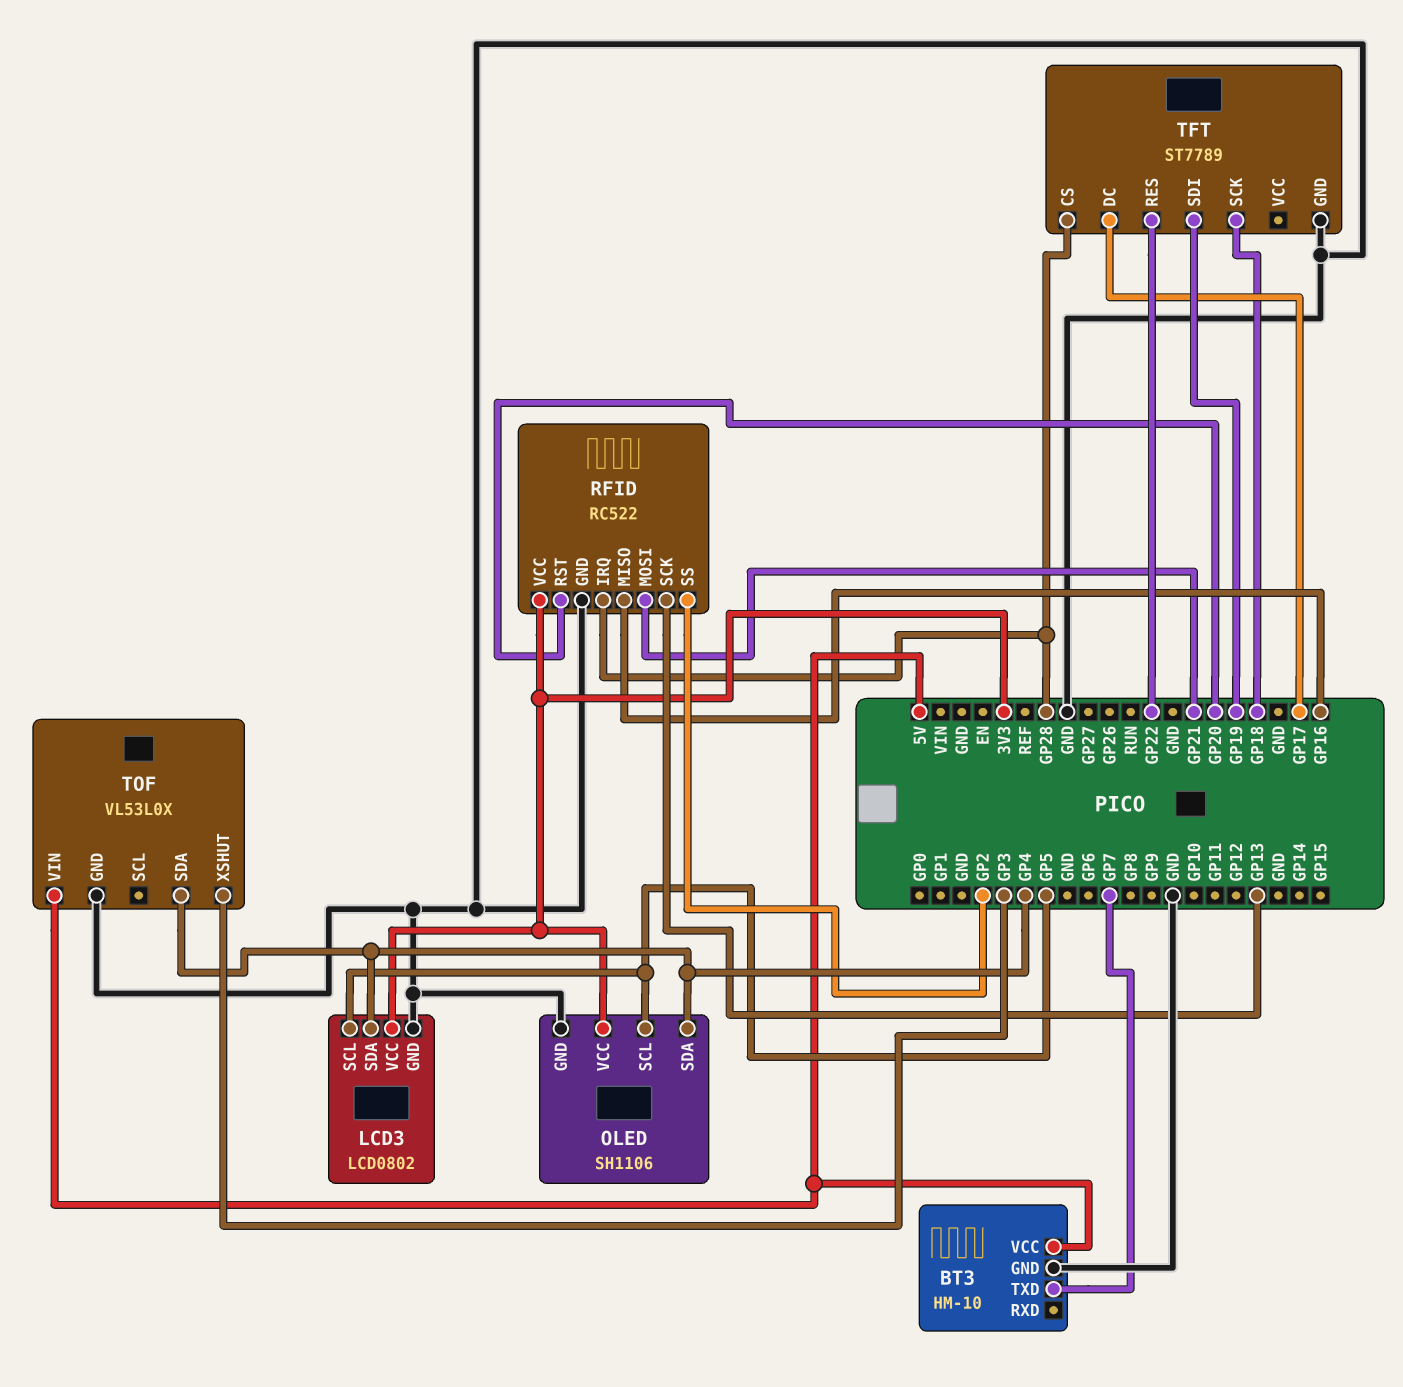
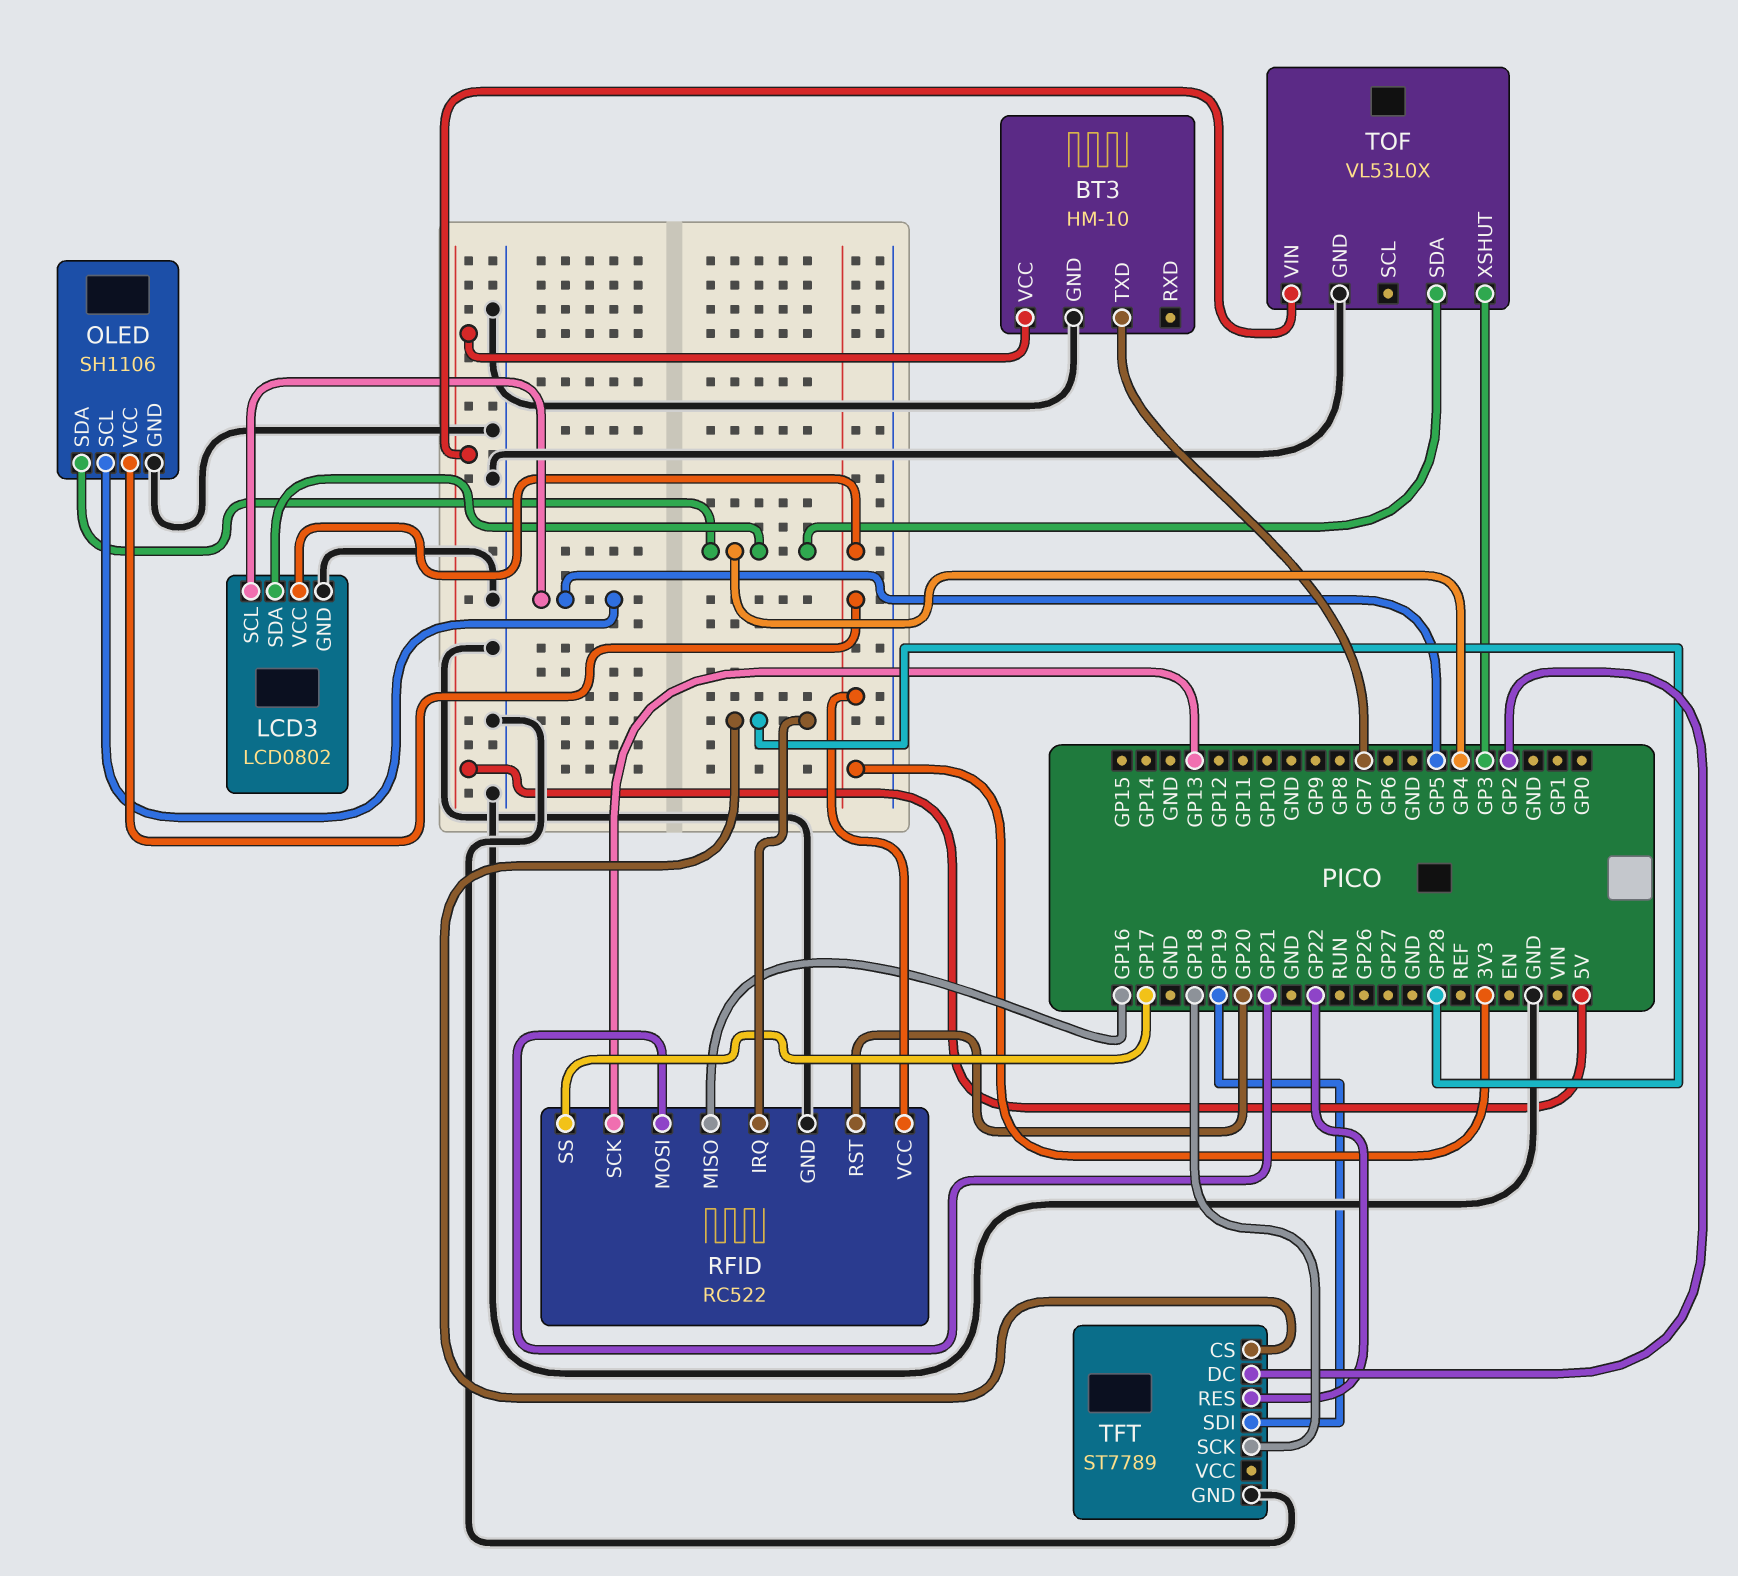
RFID pin SS: GP2 -> GP17
TFT pin DC: GP17 -> GP2

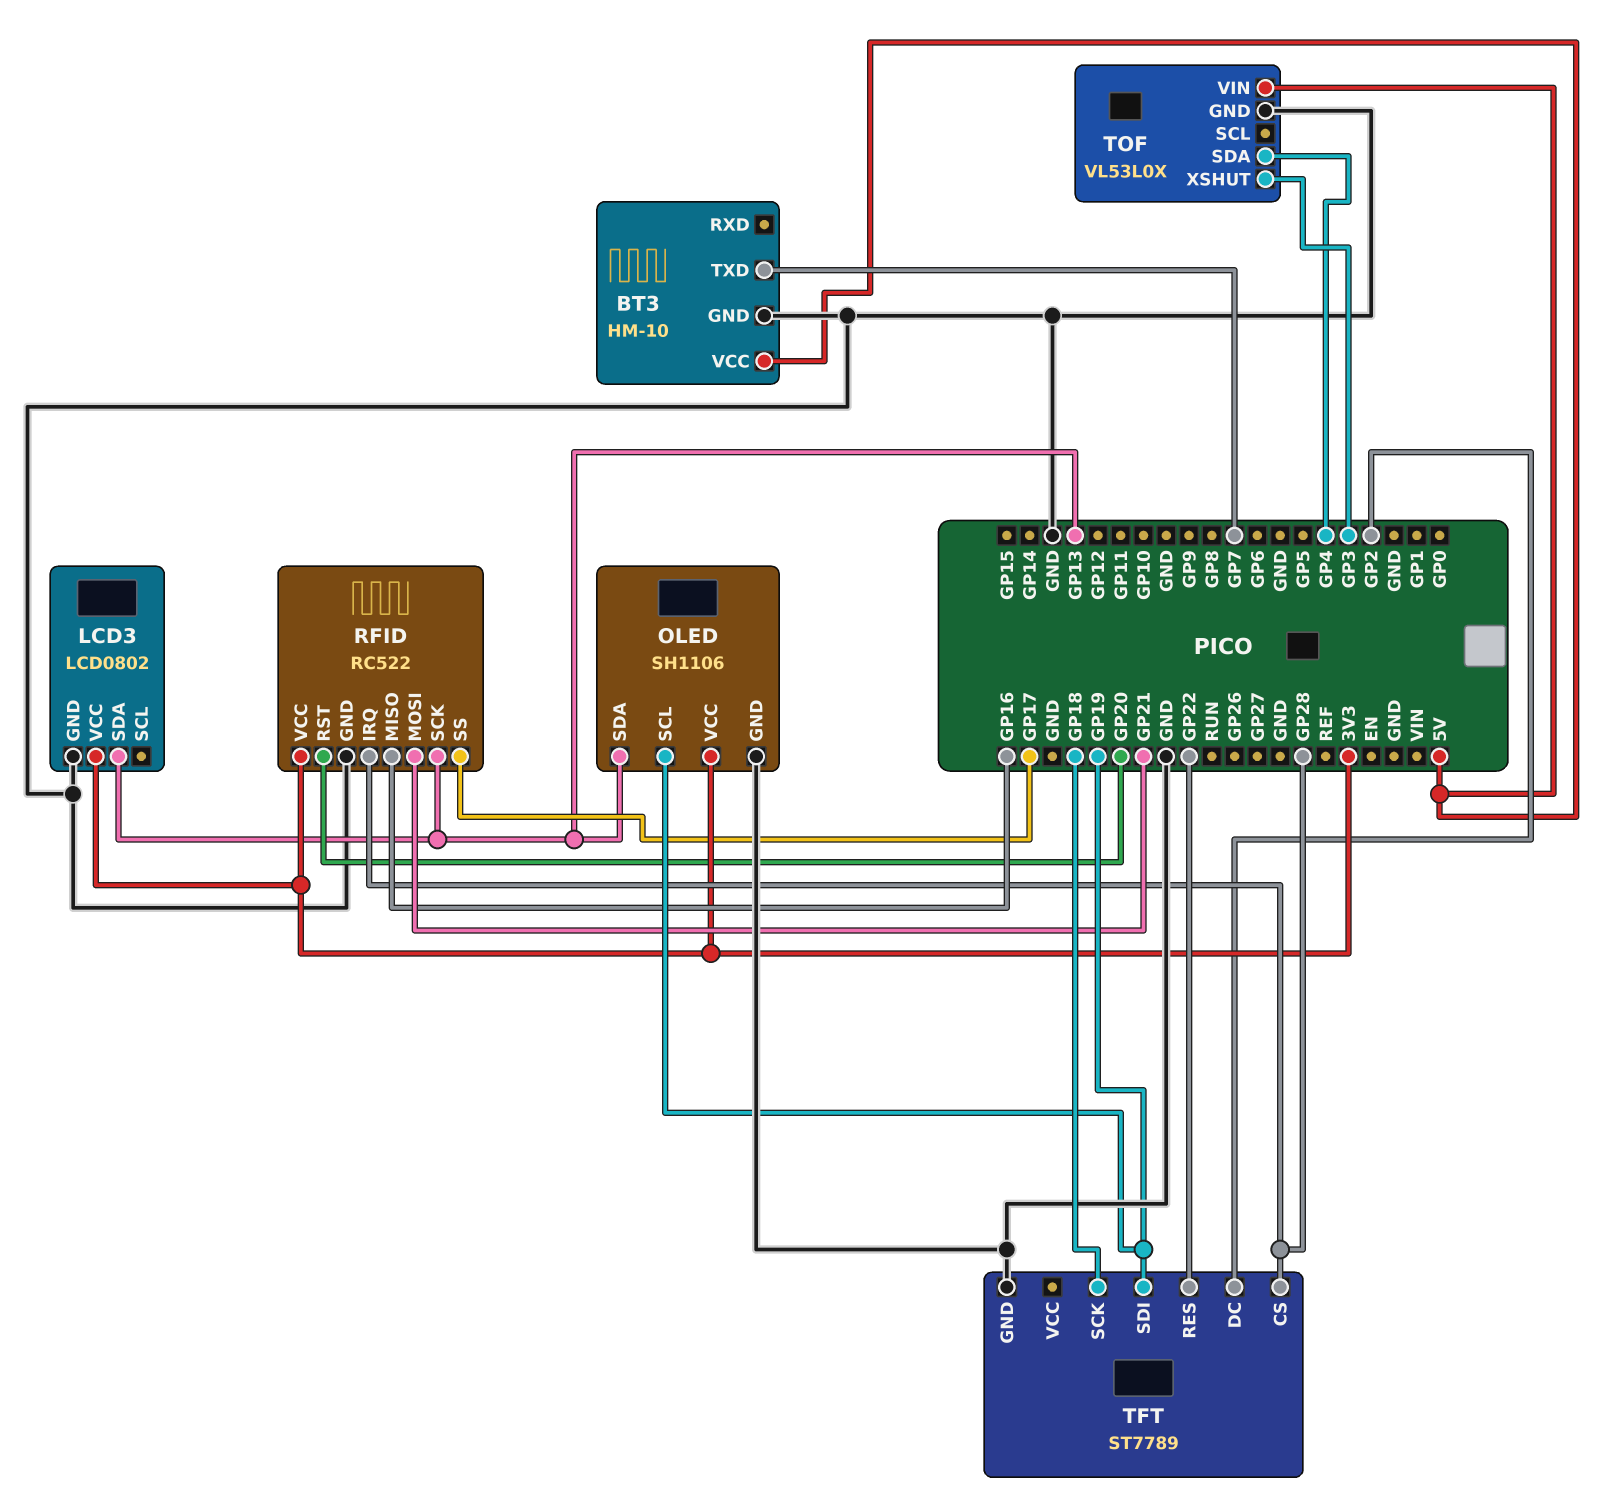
LCD3 pin SCL: GP5 -> none
LCD3 pin SDA: GP4 -> GP13
OLED pin SCL: GP5 -> GP19
OLED pin SDA: GP4 -> GP13

